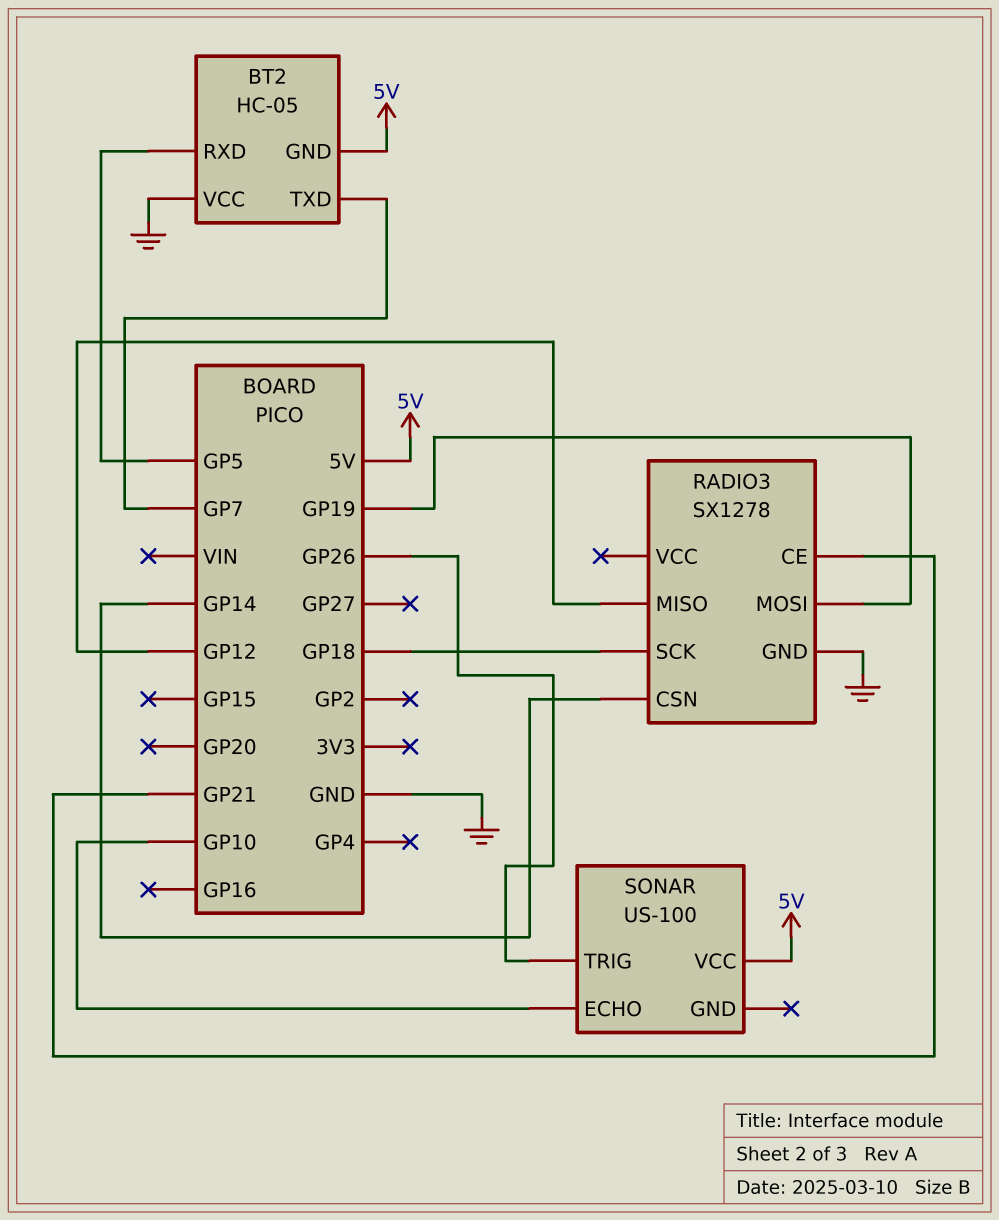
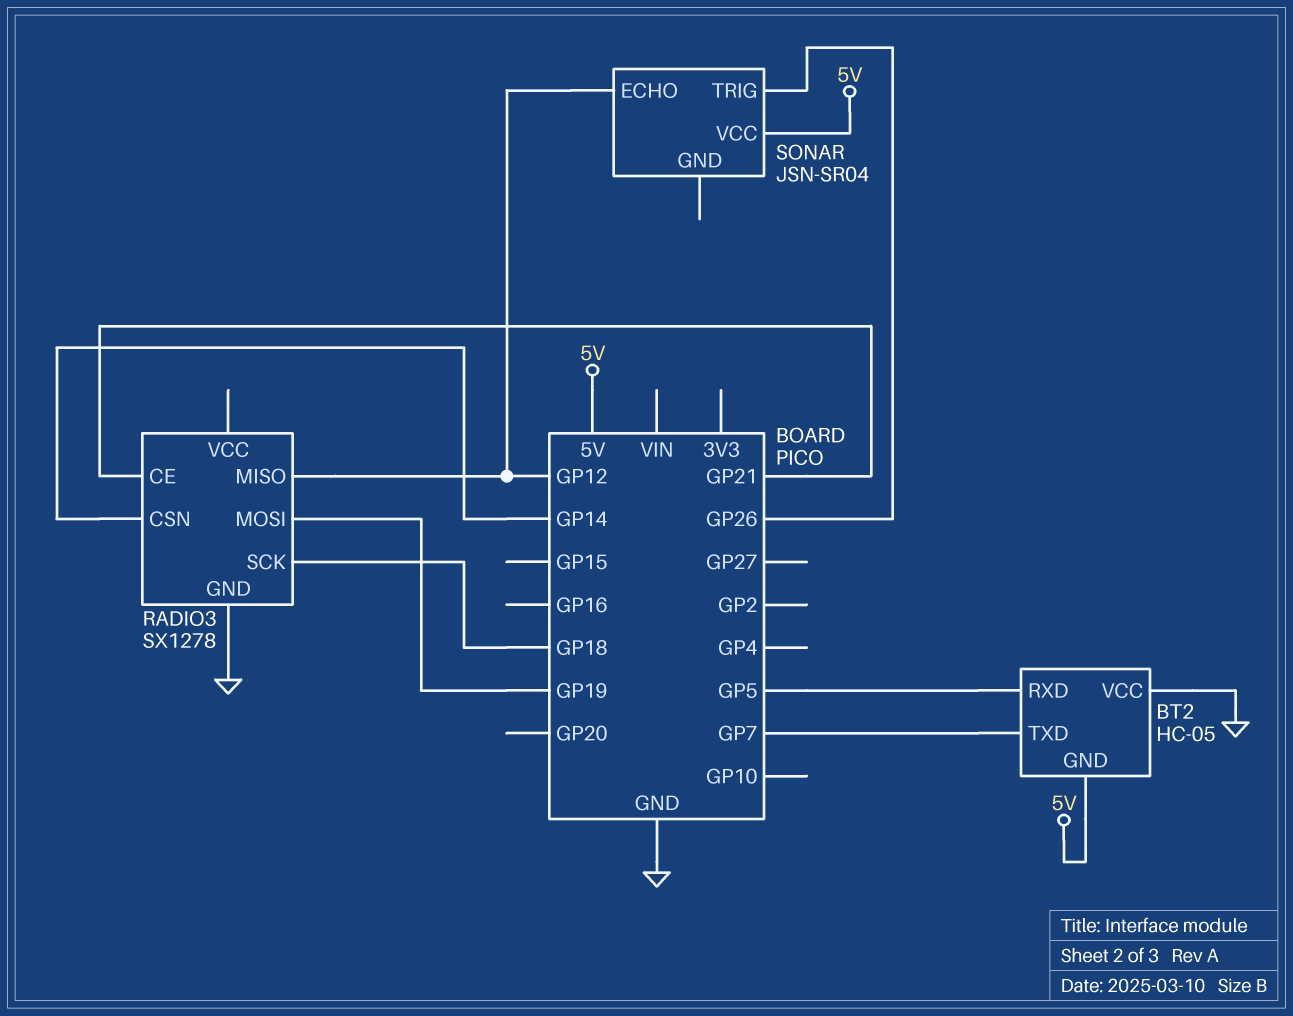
SONAR: US-100 -> JSN-SR04
SONAR pin ECHO: GP10 -> GP12

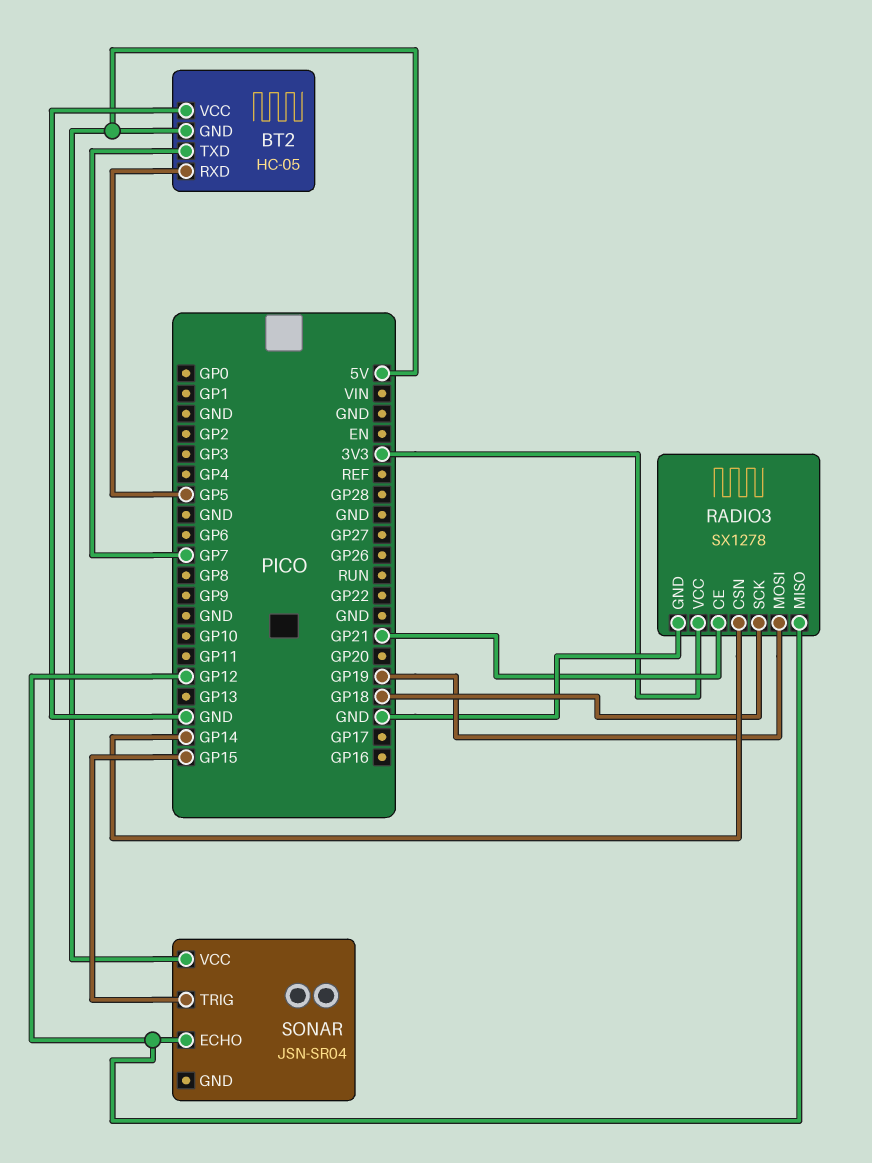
RADIO3 pin VCC: none -> 3V3
SONAR pin TRIG: GP26 -> GP15

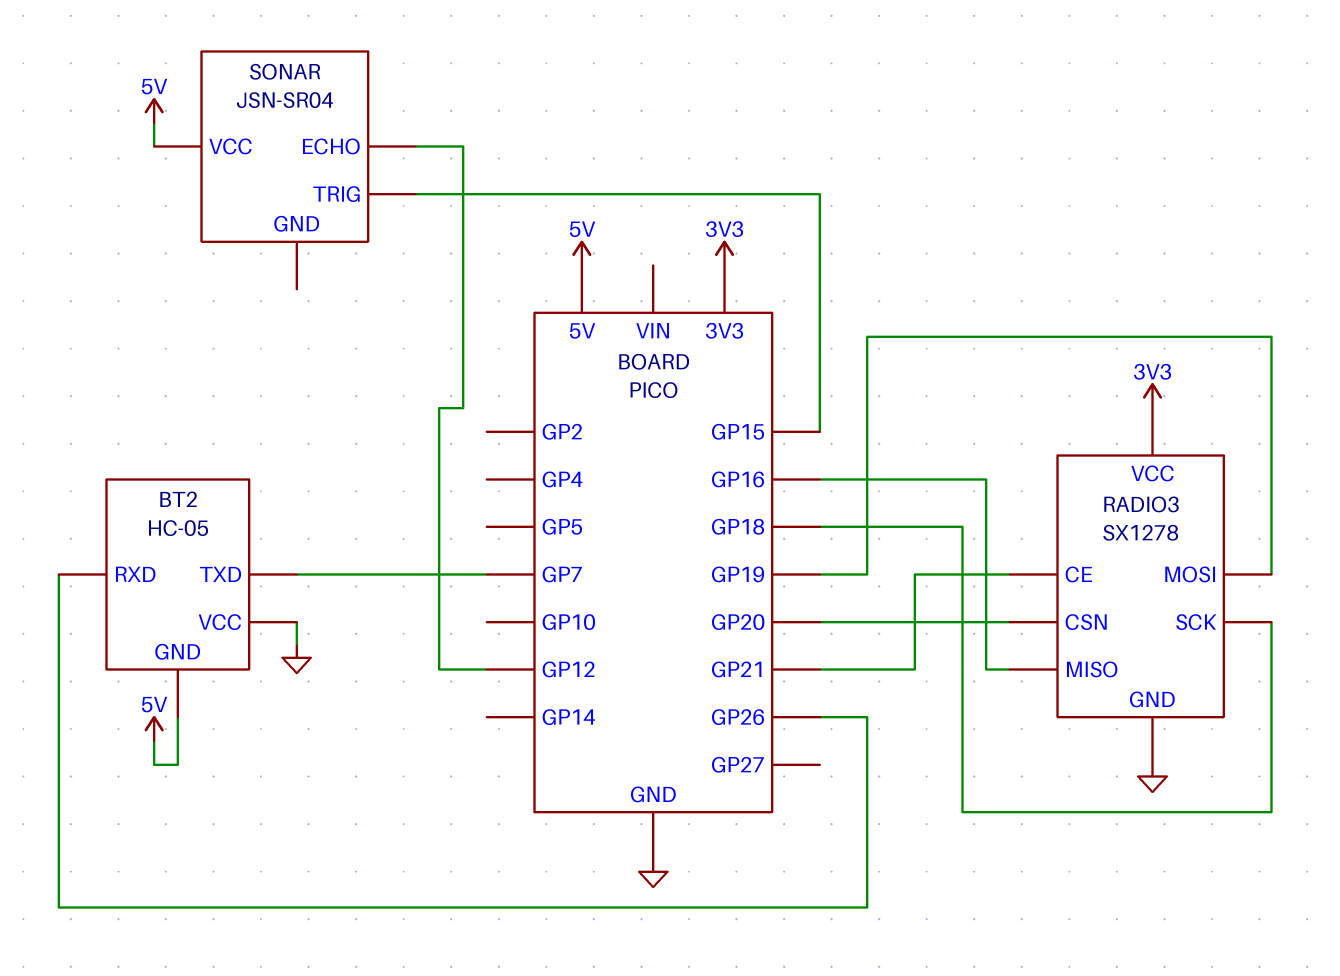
BT2 pin RXD: GP5 -> GP26
RADIO3 pin CSN: GP14 -> GP20
RADIO3 pin MISO: GP12 -> GP16

